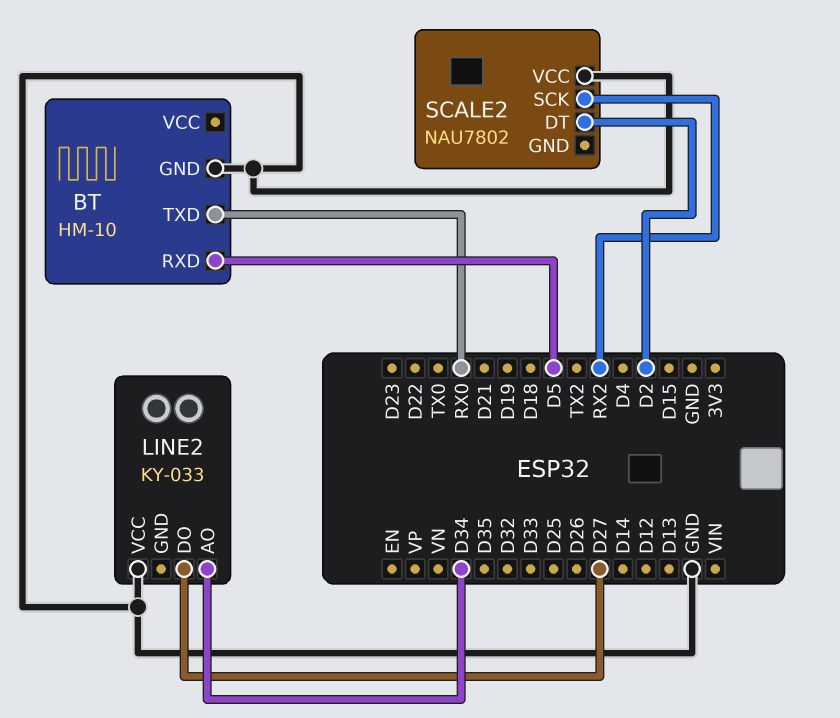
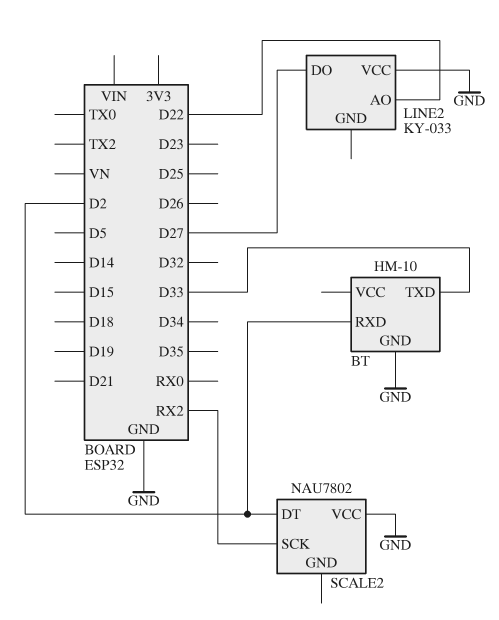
BT pin RXD: D5 -> D2
BT pin TXD: RX0 -> D33
LINE2 pin AO: D34 -> D22

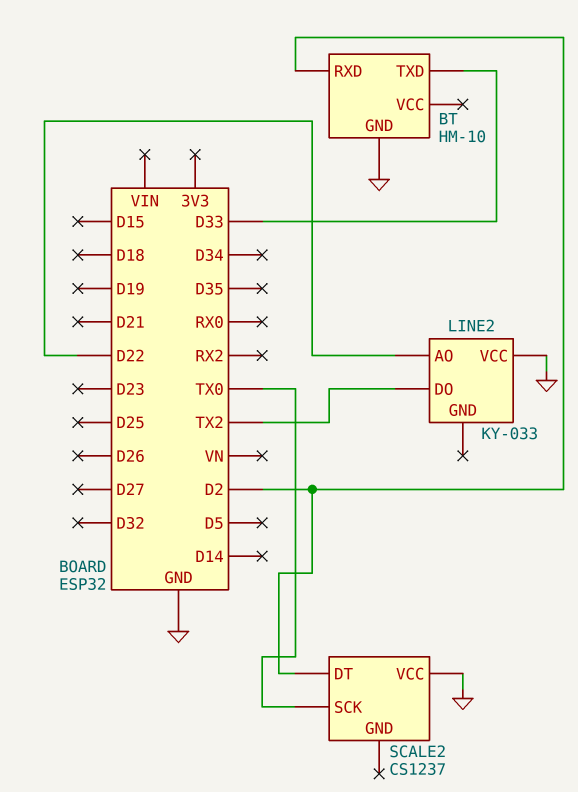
LINE2 pin DO: D27 -> TX2
SCALE2: NAU7802 -> CS1237
SCALE2 pin SCK: RX2 -> TX0

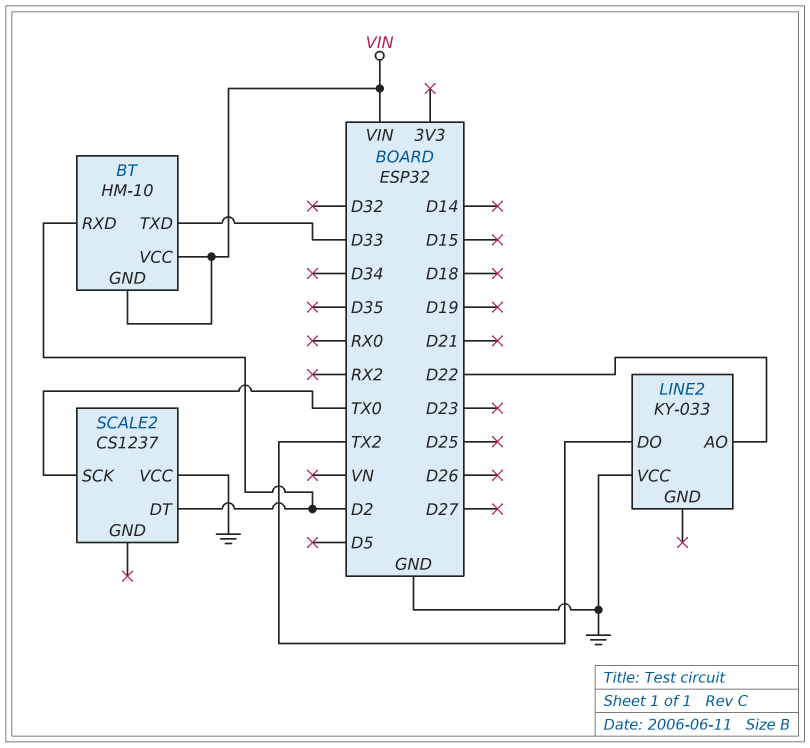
BT pin GND: GND -> VIN
BT pin VCC: none -> VIN

